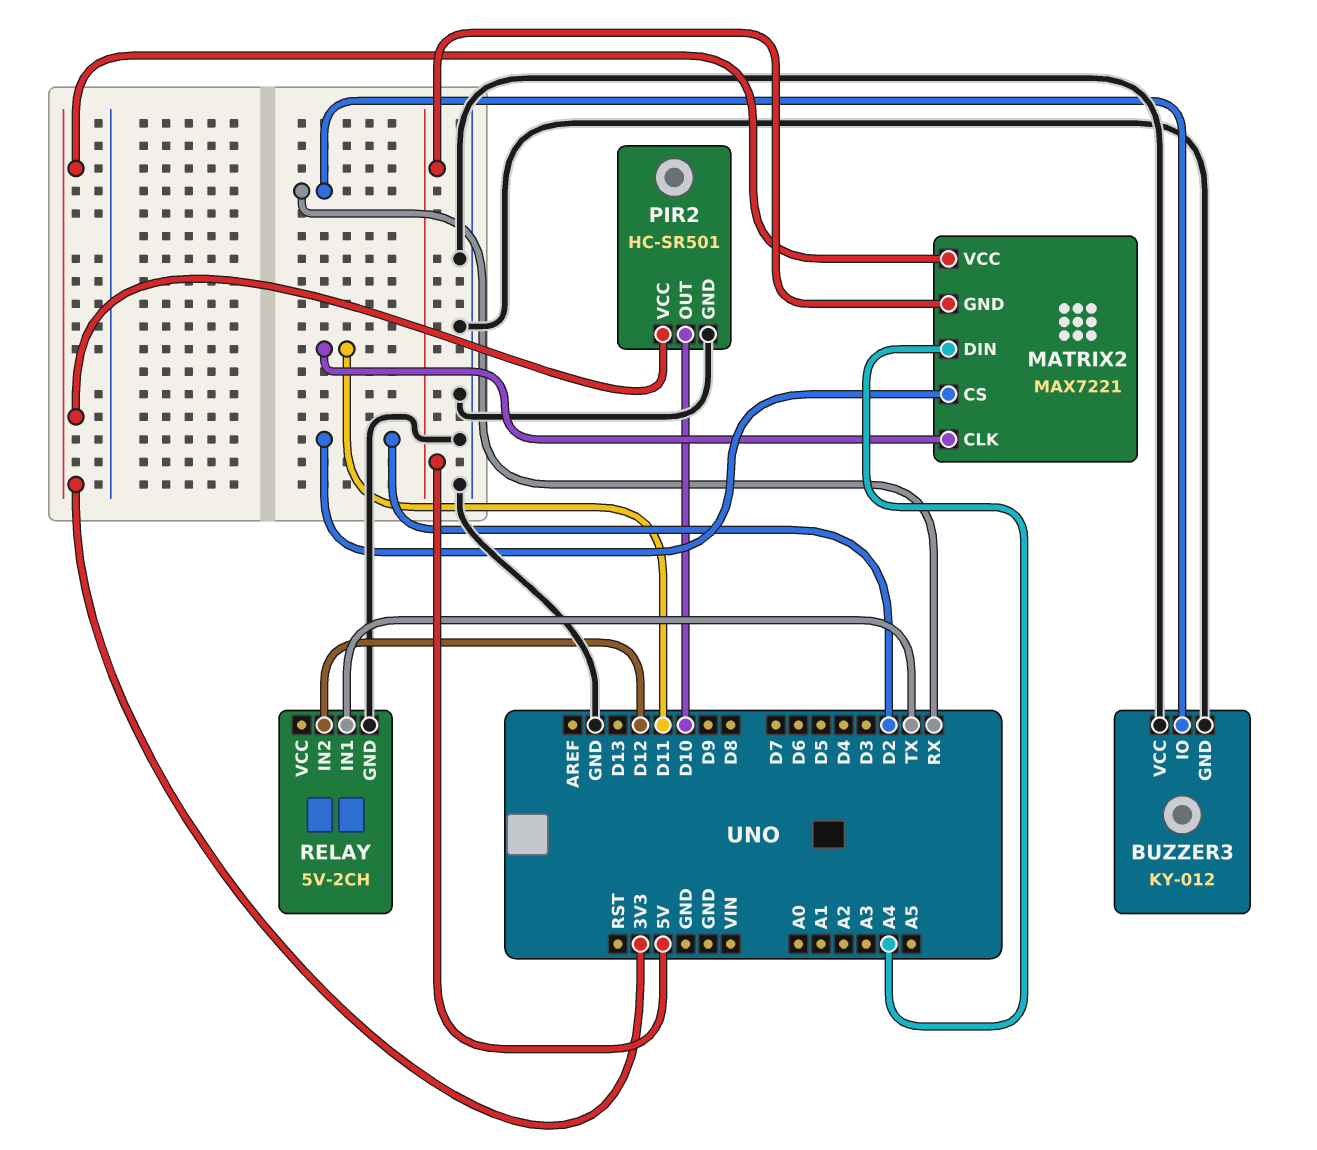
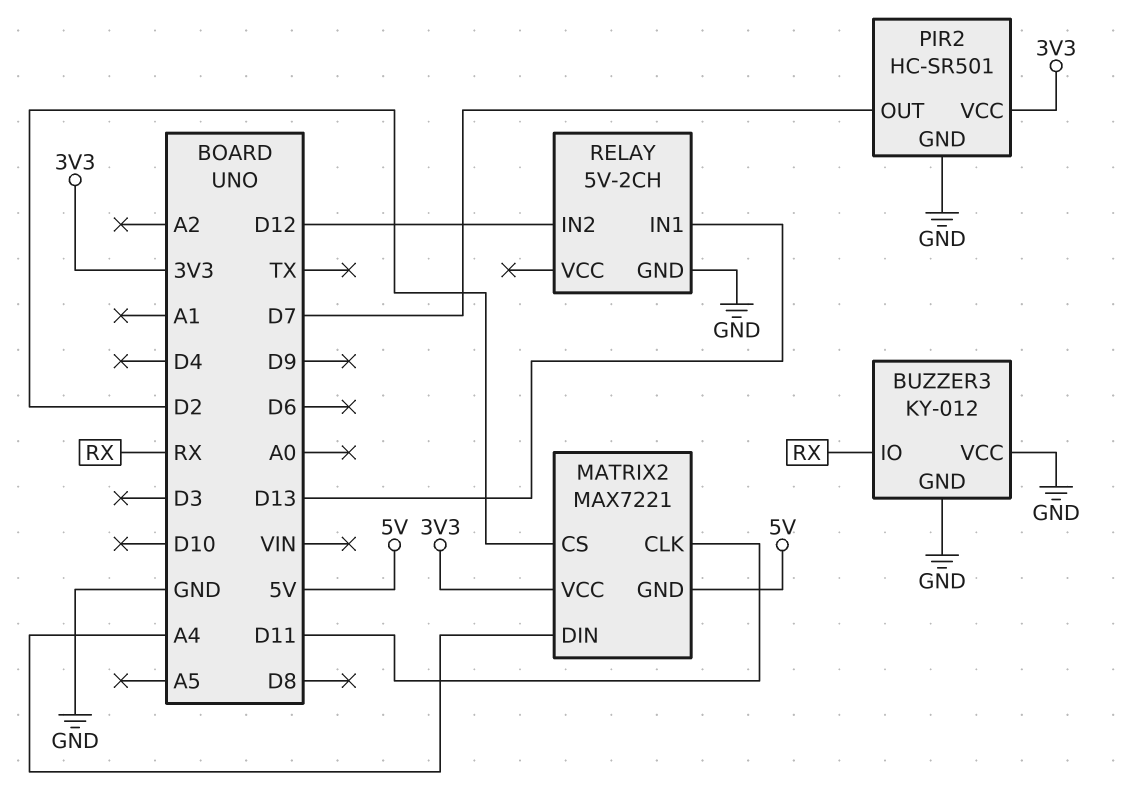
PIR2 pin OUT: D10 -> D7
RELAY pin IN1: TX -> D13

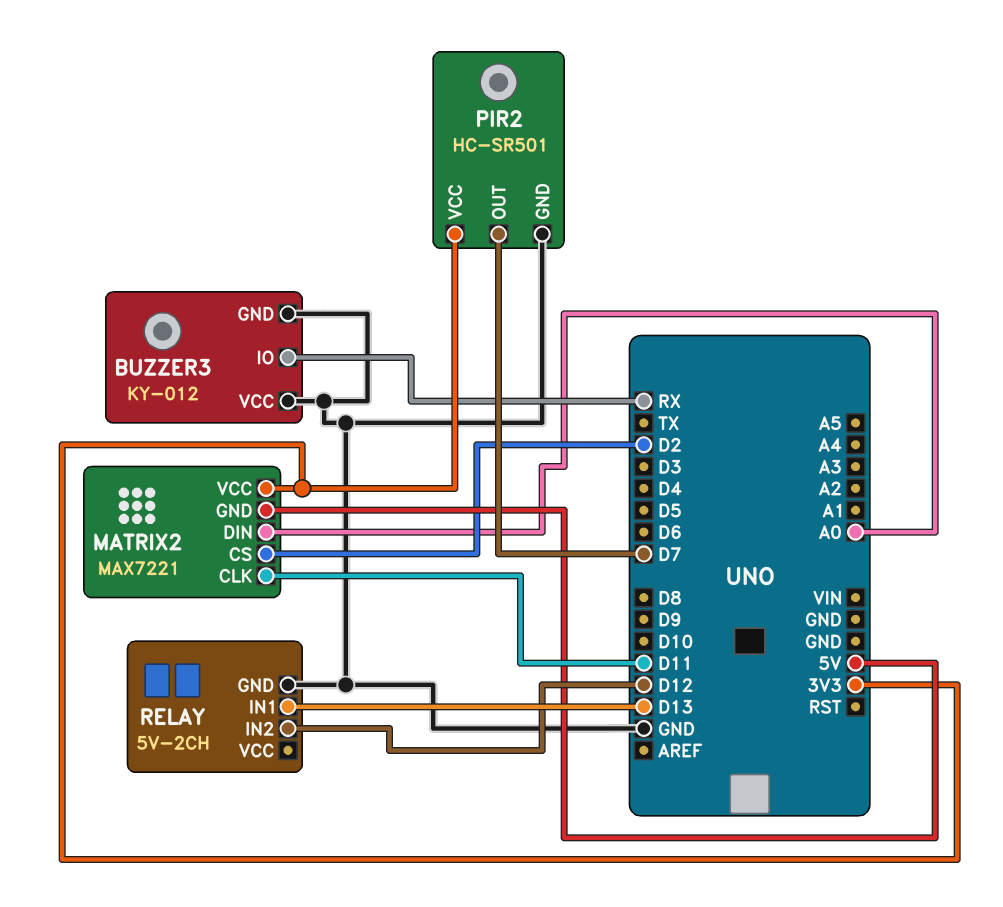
MATRIX2 pin DIN: A4 -> A0

